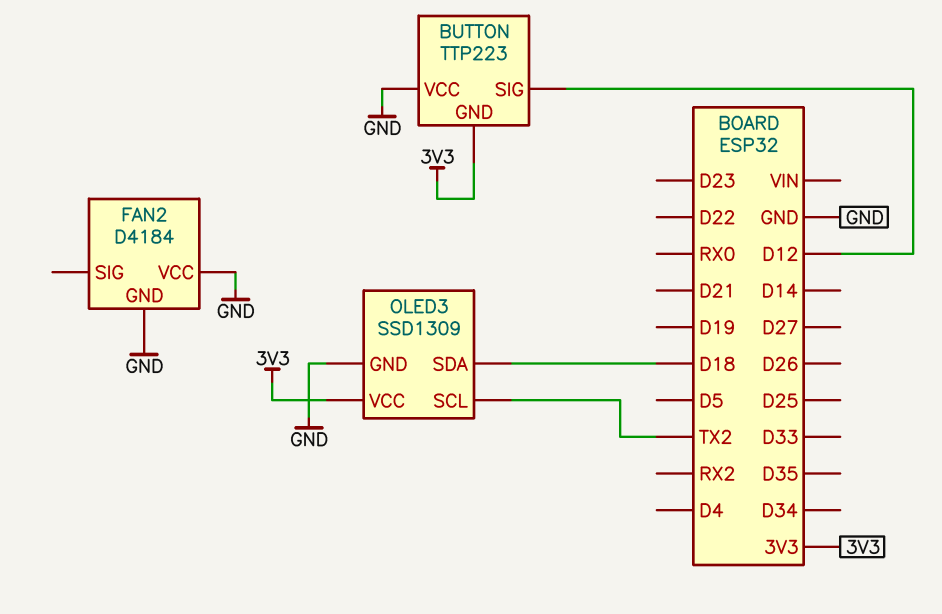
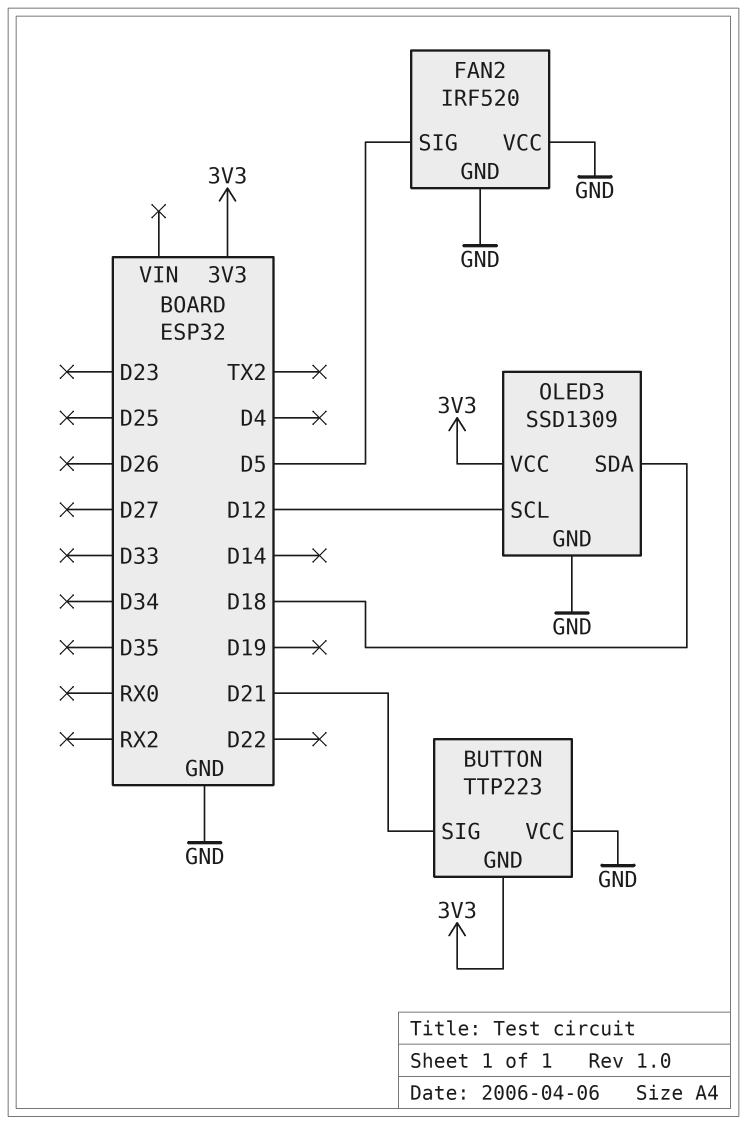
BUTTON pin SIG: D12 -> D21
FAN2: D4184 -> IRF520
FAN2 pin SIG: none -> D5
OLED3 pin SCL: TX2 -> D12

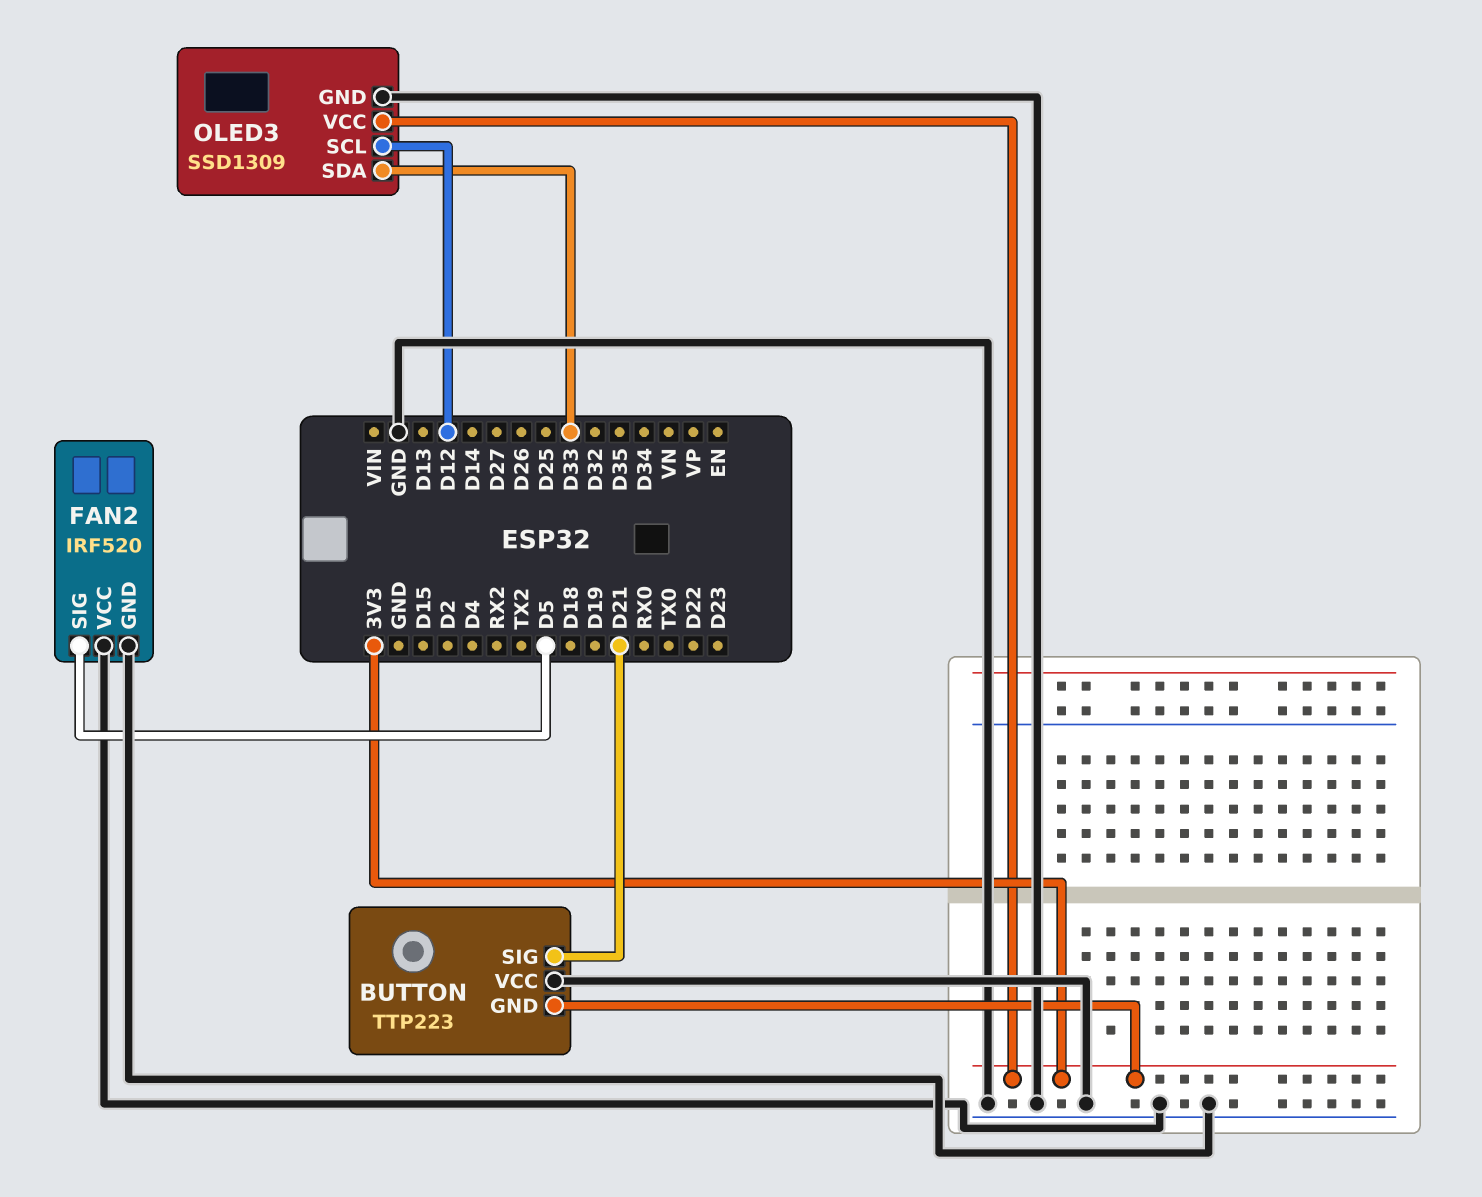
OLED3 pin SDA: D18 -> D33

